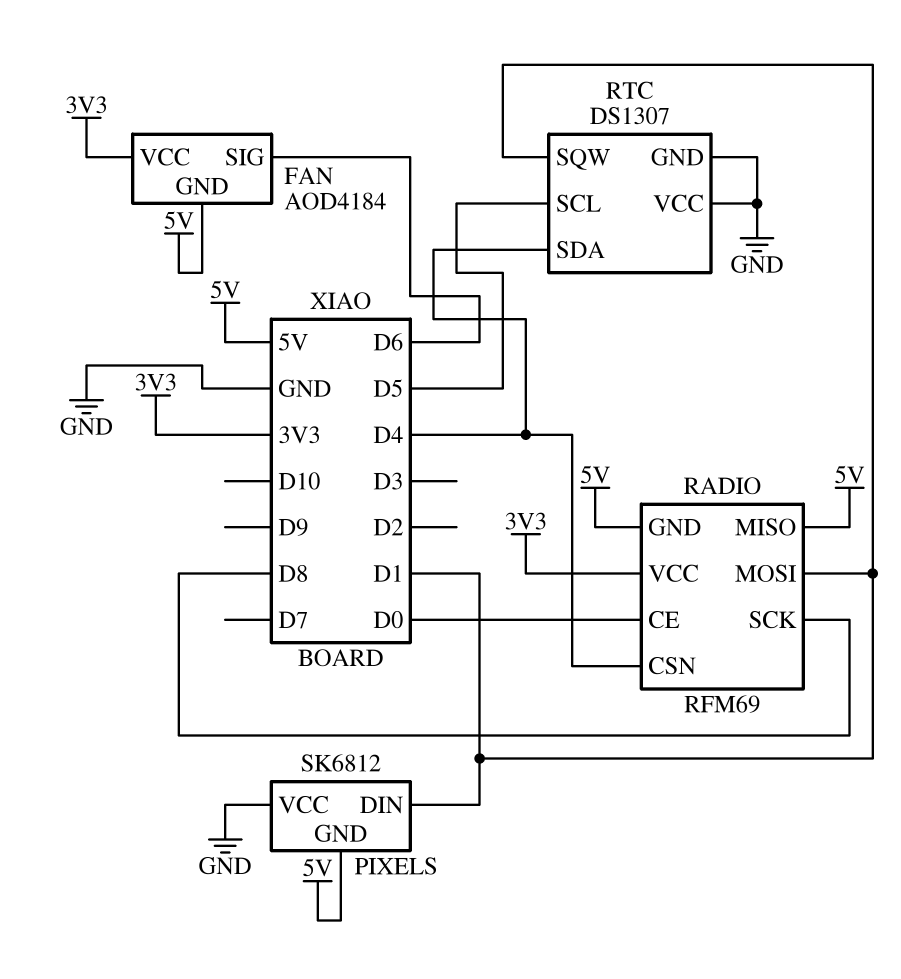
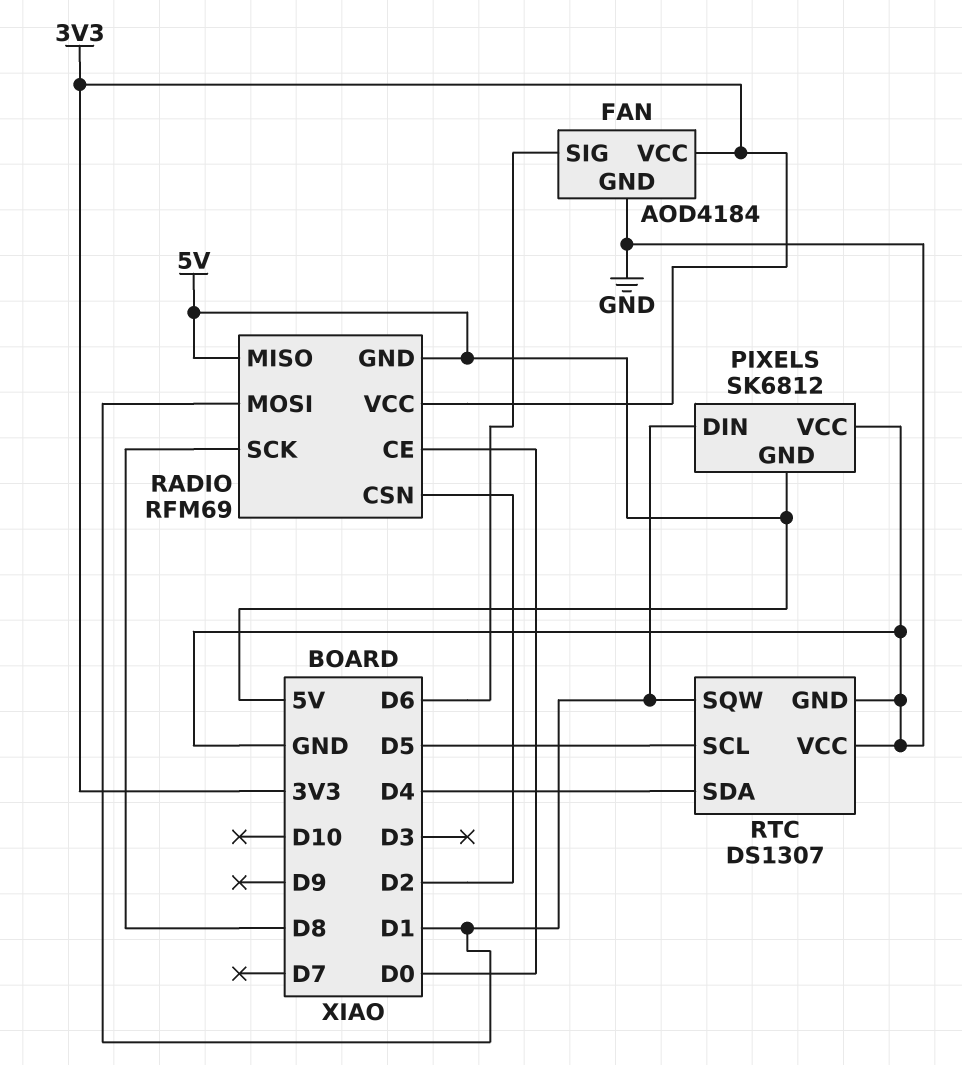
FAN pin GND: 5V -> GND
RADIO pin CSN: D4 -> D2

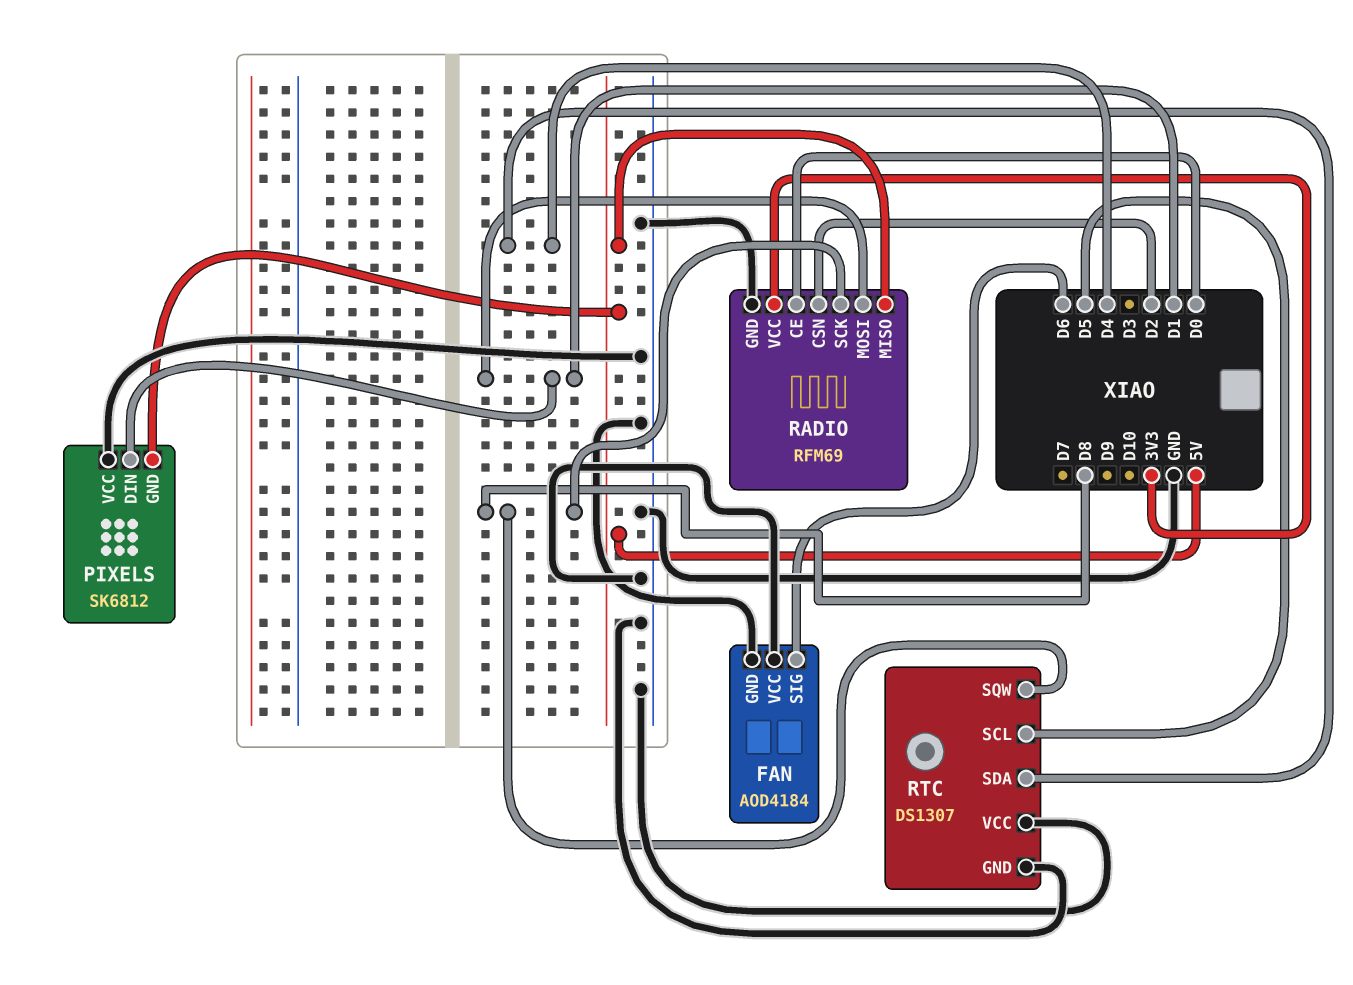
FAN pin VCC: 3V3 -> GND
RADIO pin GND: 5V -> GND
RTC pin SQW: D1 -> D8

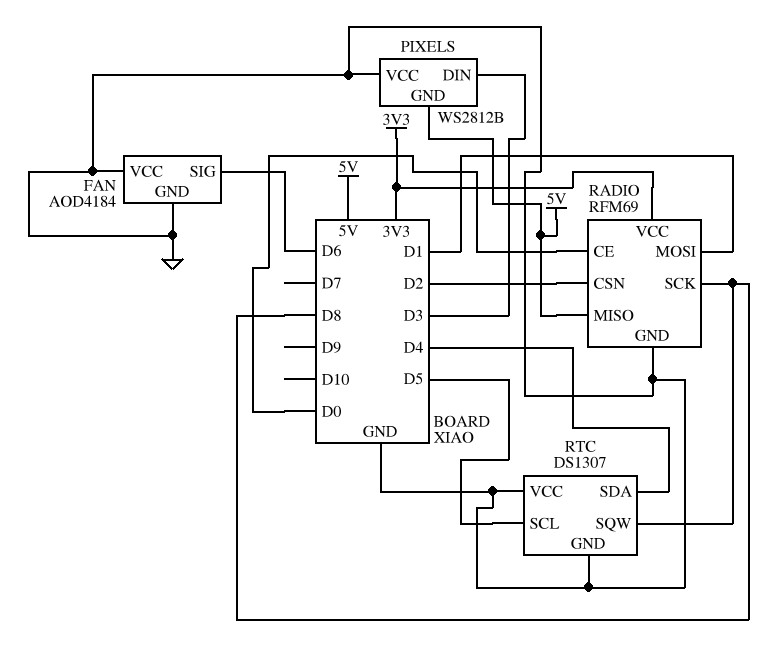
PIXELS: SK6812 -> WS2812B
PIXELS pin DIN: D1 -> D3

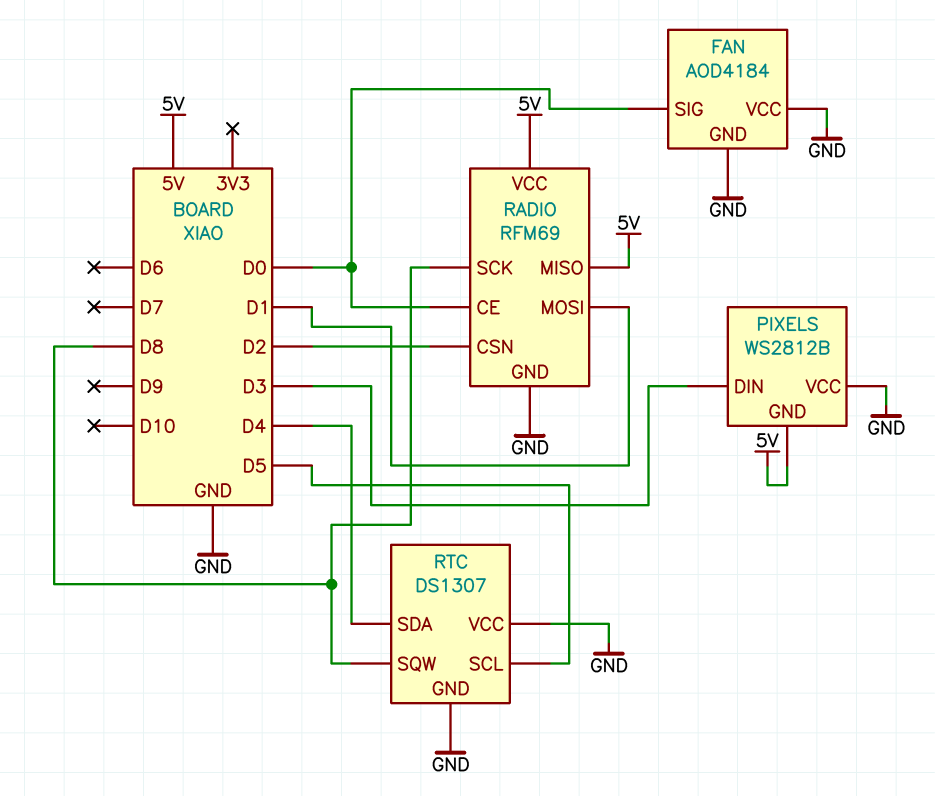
FAN pin SIG: D6 -> D0
RADIO pin VCC: 3V3 -> 5V

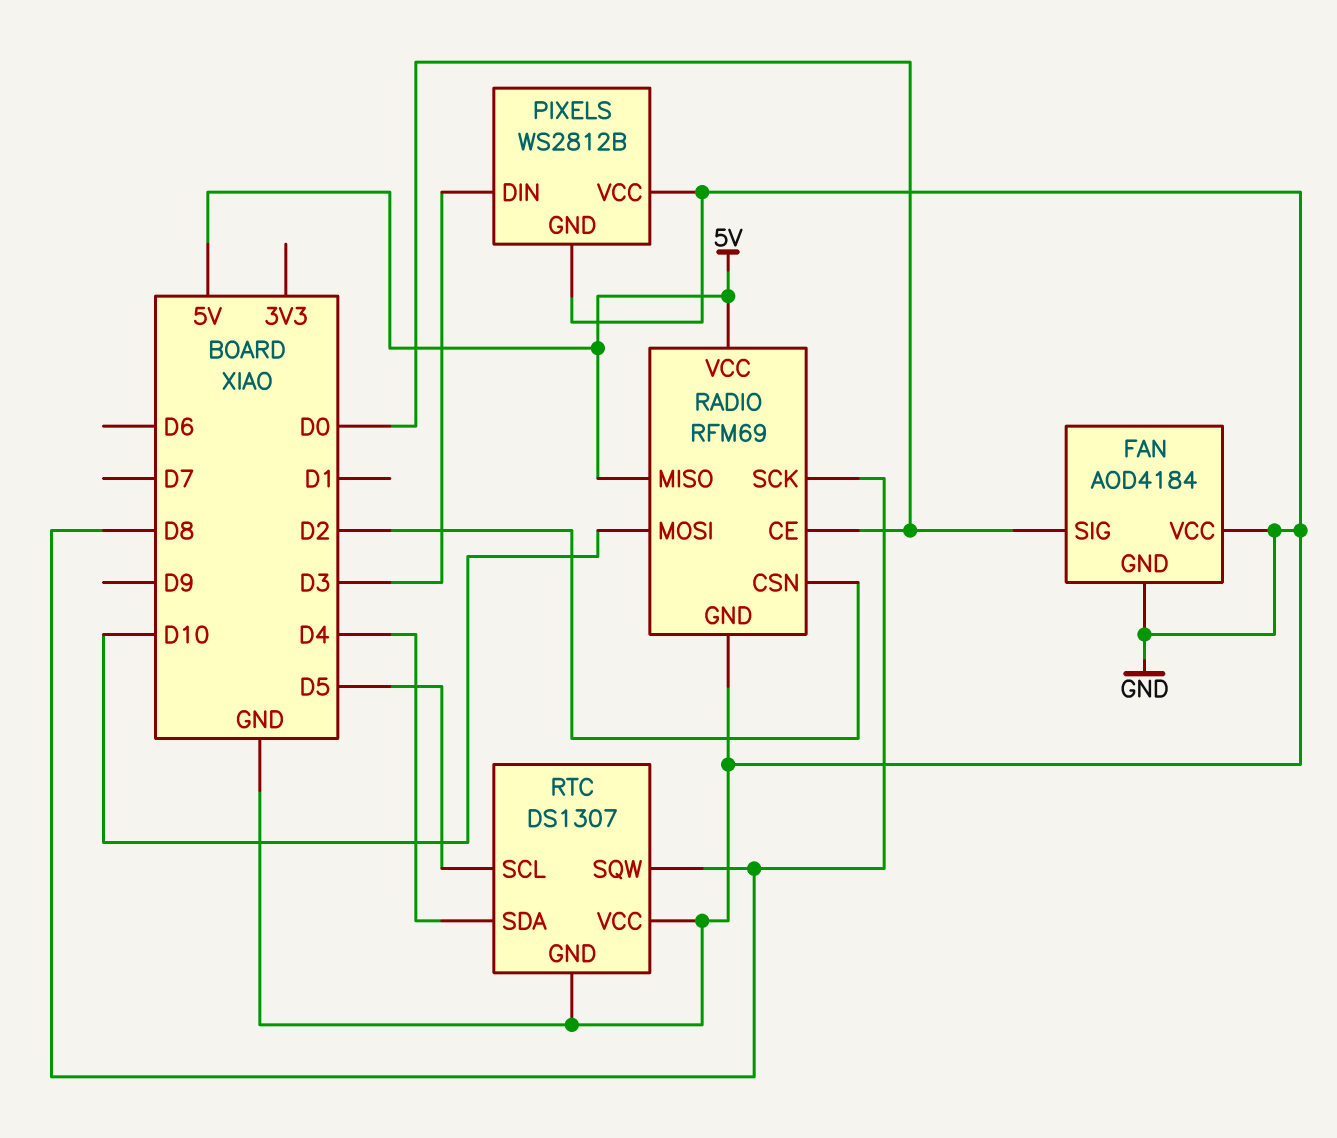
PIXELS pin GND: 5V -> GND
RADIO pin MOSI: D1 -> D10

